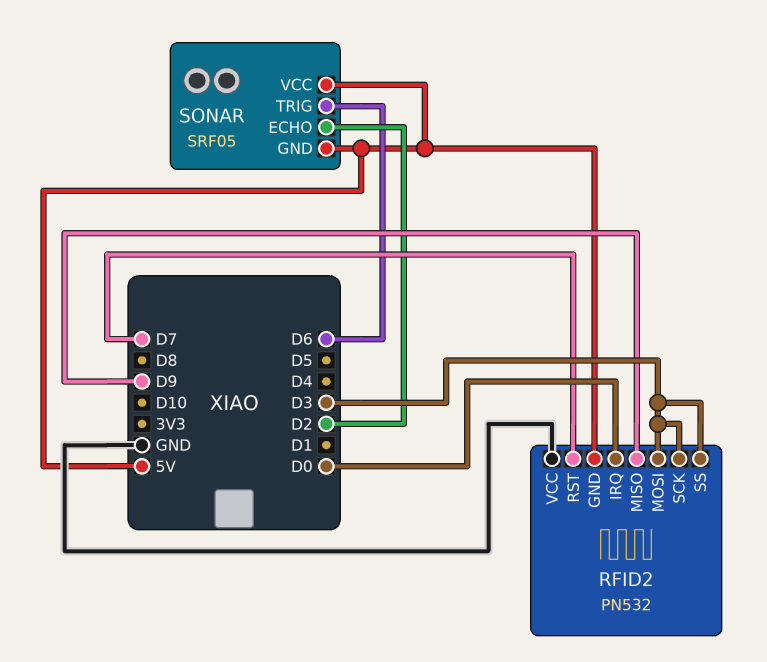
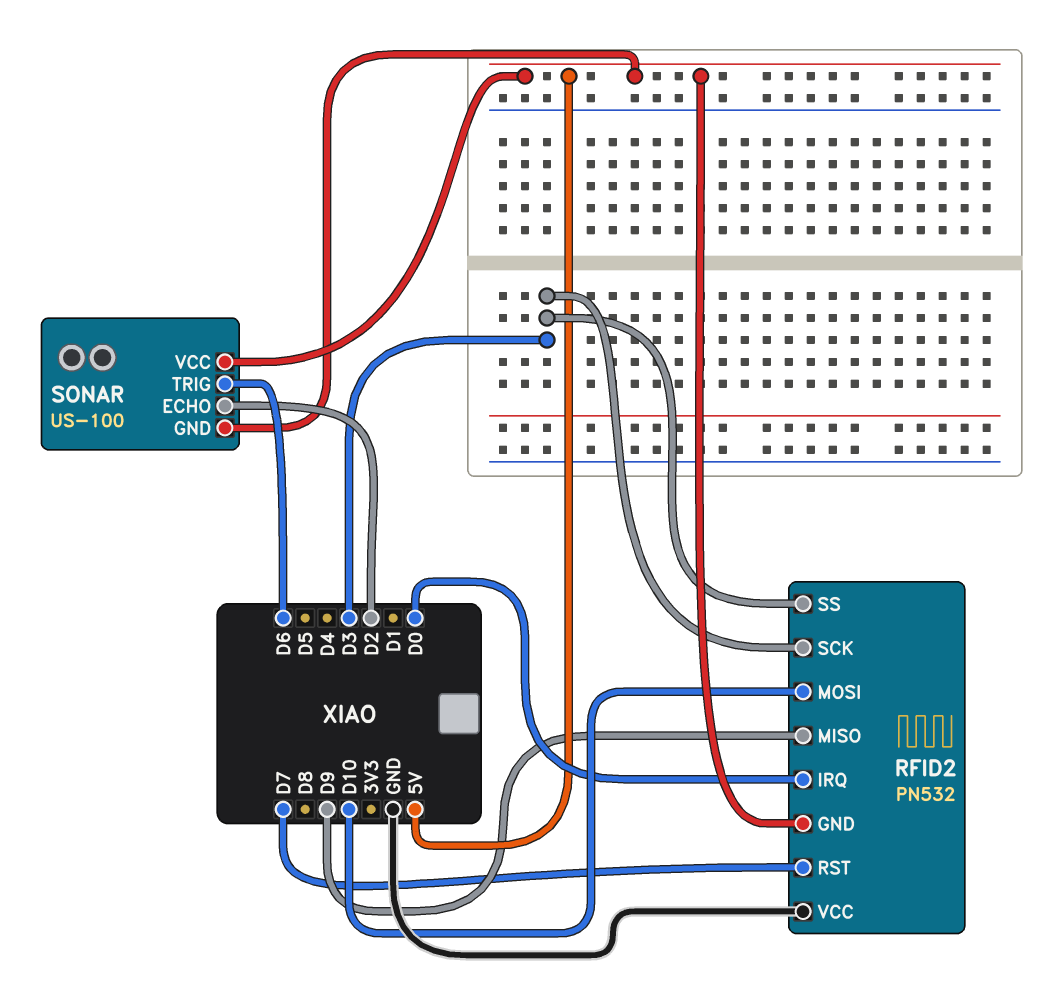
RFID2 pin MOSI: D3 -> D10
SONAR: SRF05 -> US-100

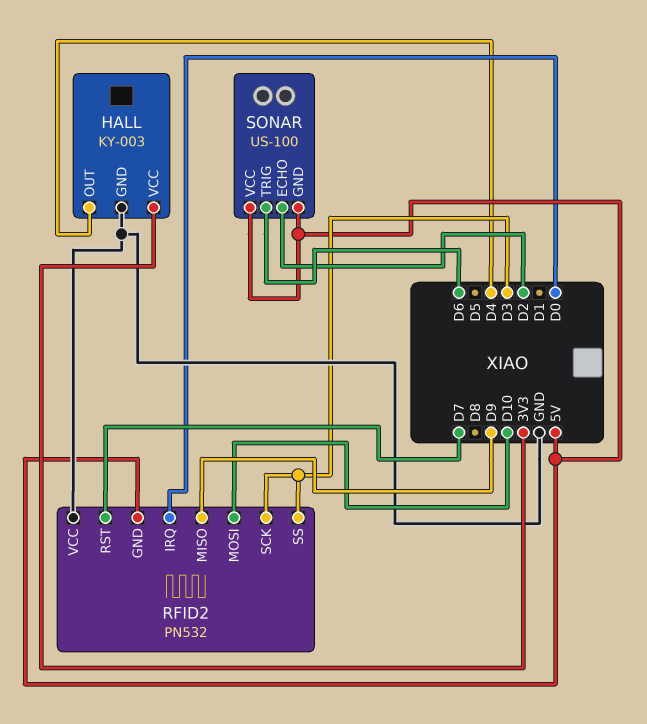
HALL: none -> KY-003
HALL pin GND: none -> GND
HALL pin OUT: none -> D4
HALL pin VCC: none -> 3V3

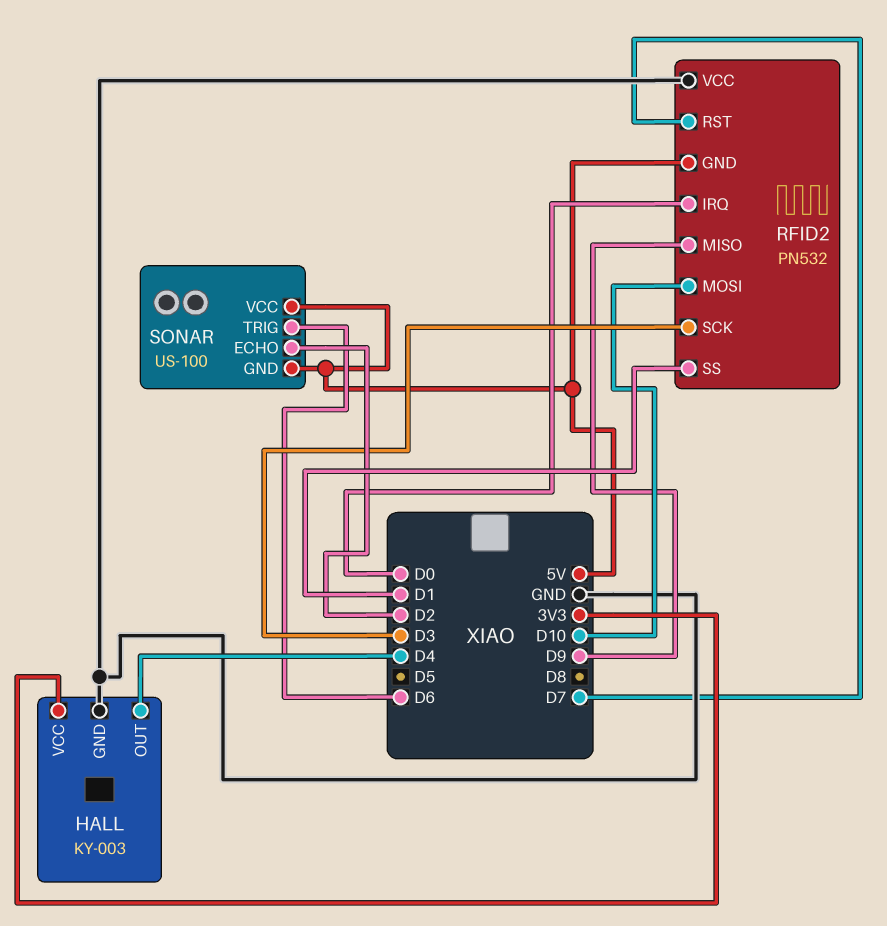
RFID2 pin SS: D3 -> D1

